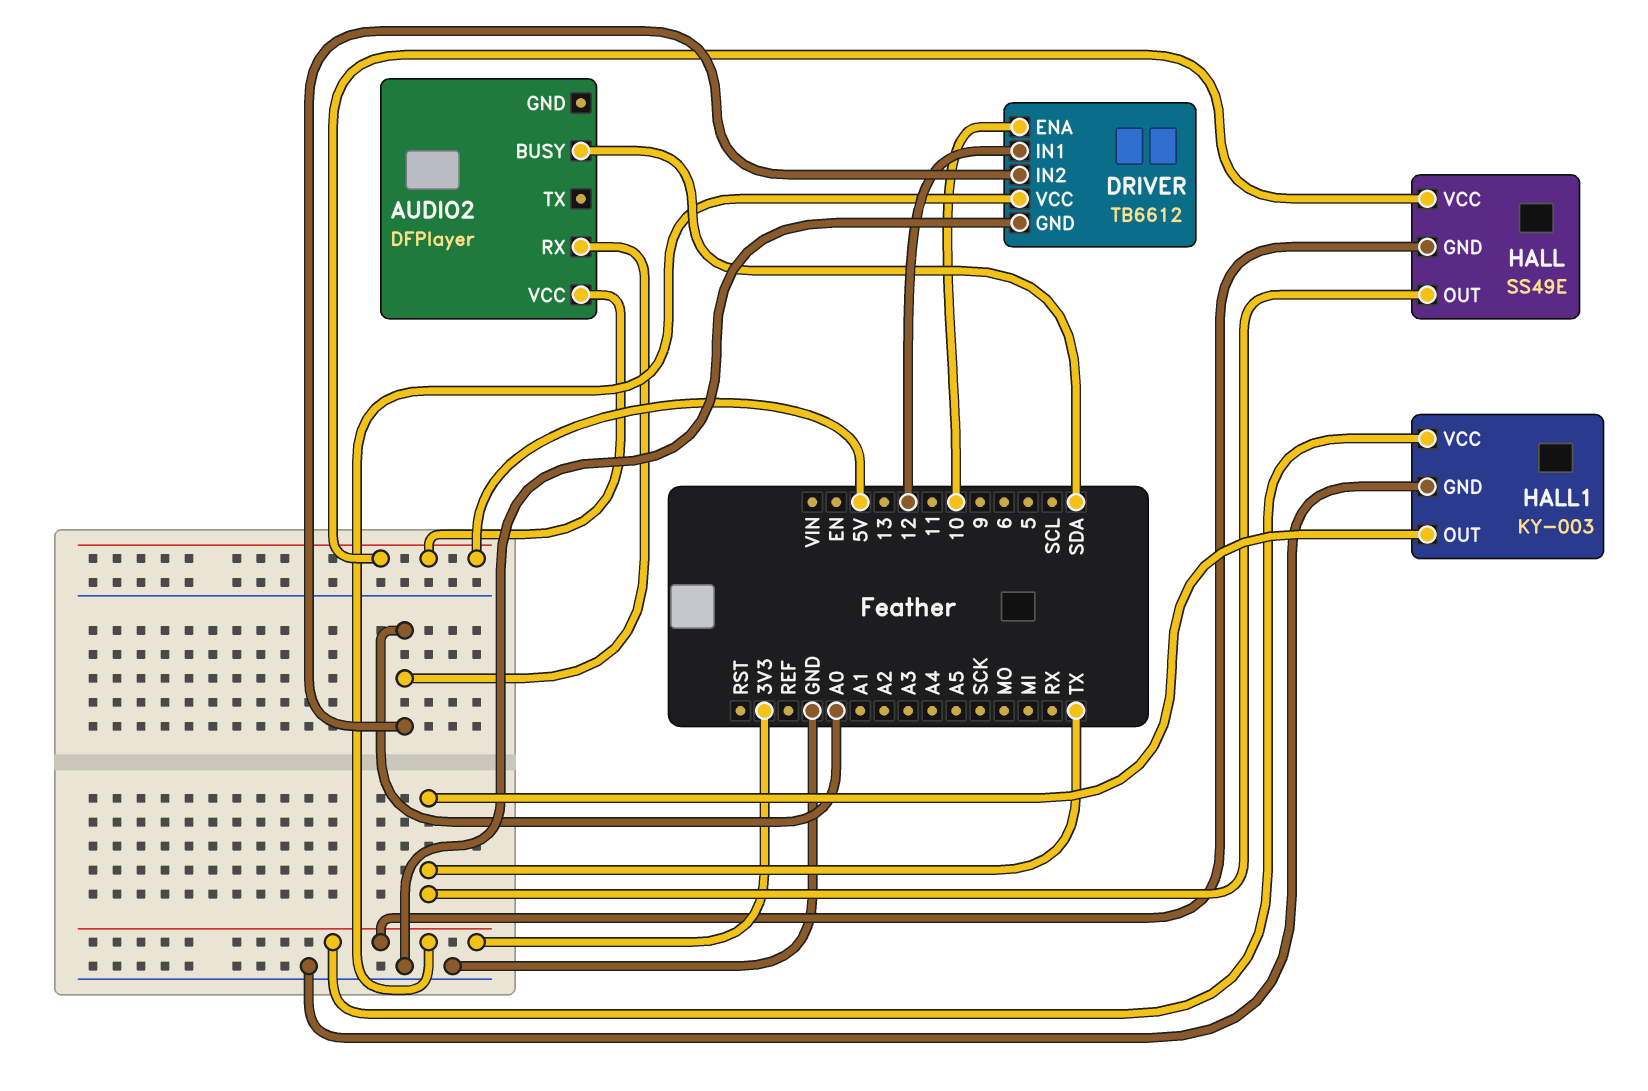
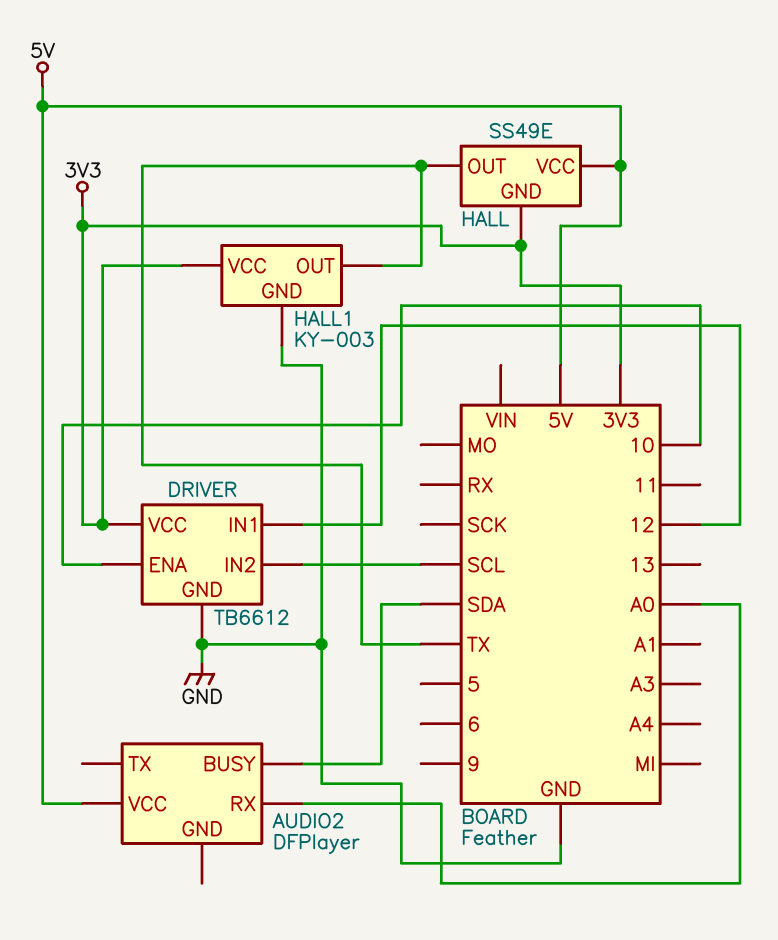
DRIVER pin IN2: A0 -> SCL

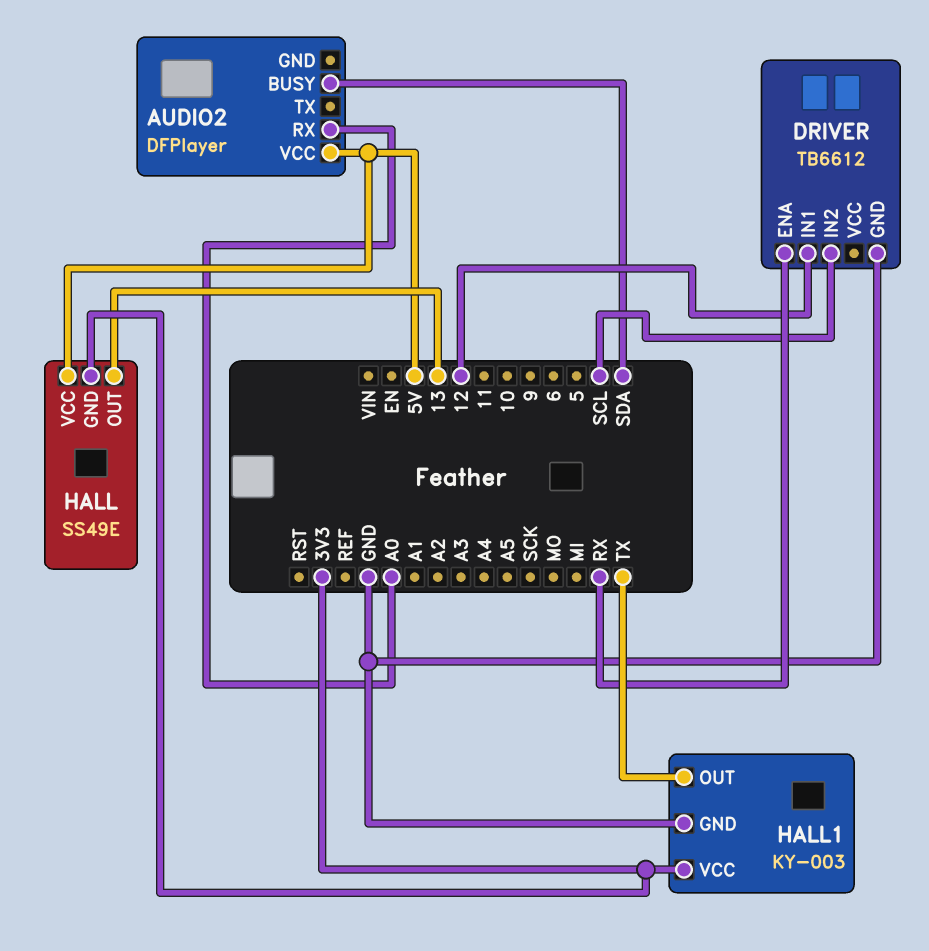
DRIVER pin ENA: 10 -> RX
DRIVER pin VCC: 3V3 -> none
HALL pin OUT: TX -> 13

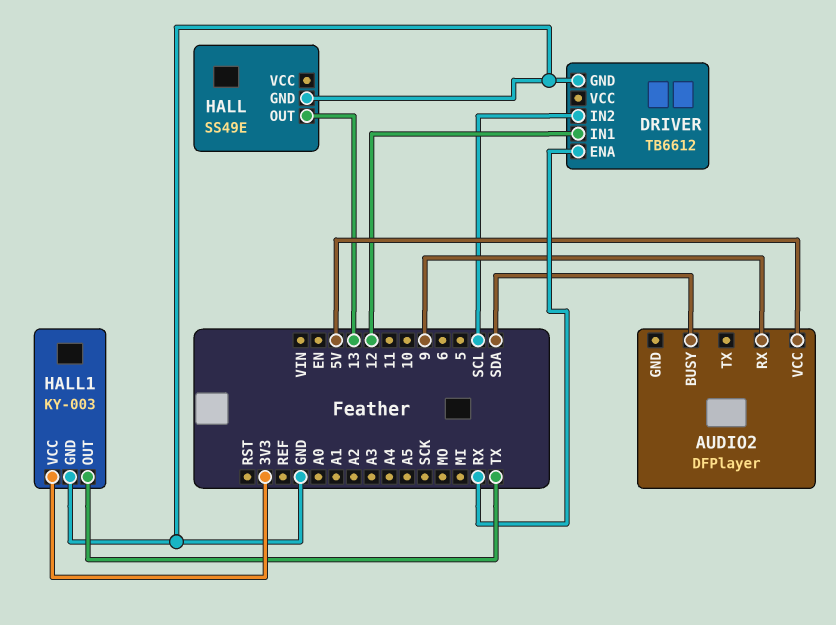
AUDIO2 pin RX: A0 -> 9
HALL pin GND: 3V3 -> GND
HALL pin VCC: 5V -> none

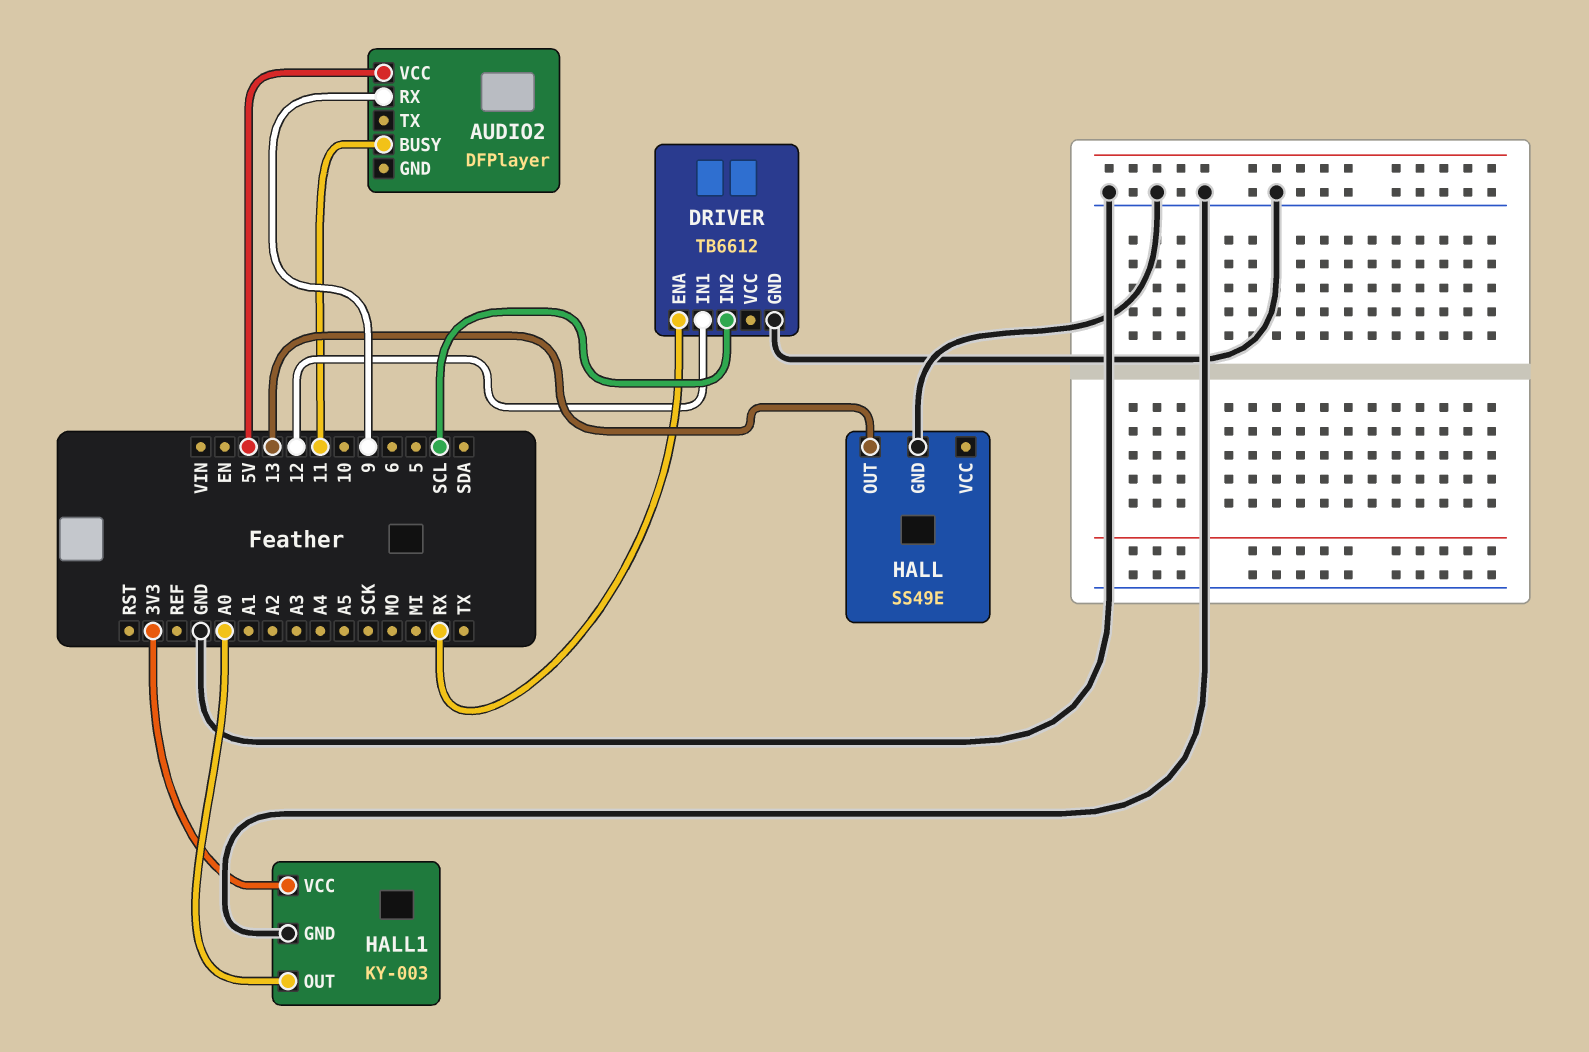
AUDIO2 pin BUSY: SDA -> 11
HALL1 pin OUT: TX -> A0

